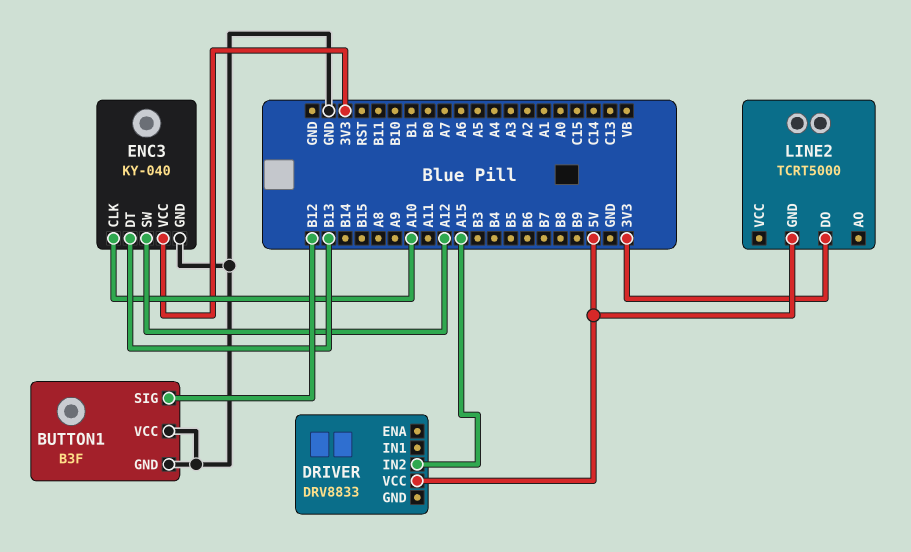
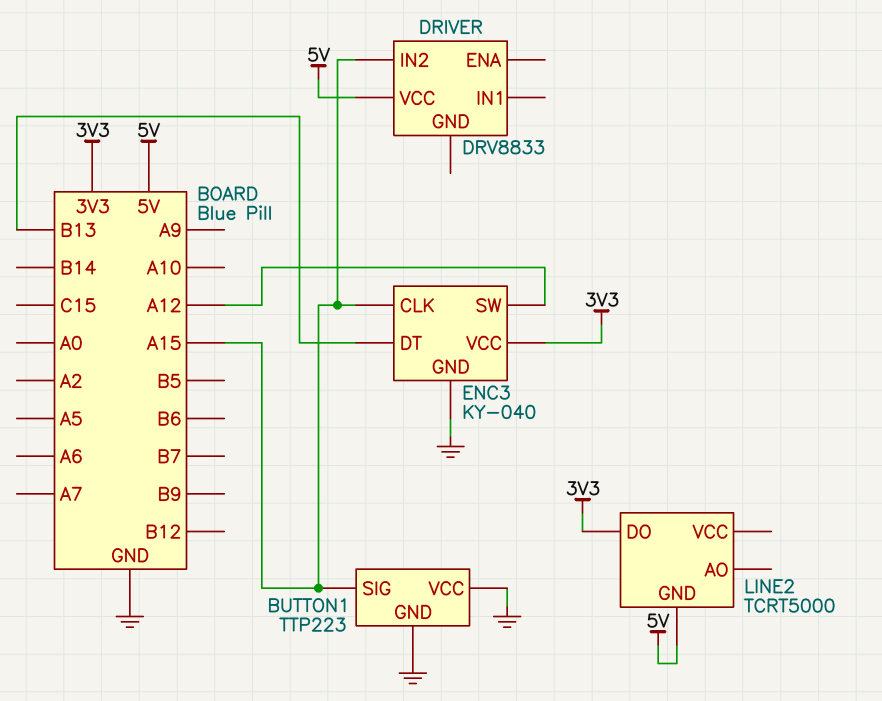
BUTTON1: B3F -> TTP223
BUTTON1 pin SIG: B12 -> A15
ENC3 pin CLK: A10 -> A15

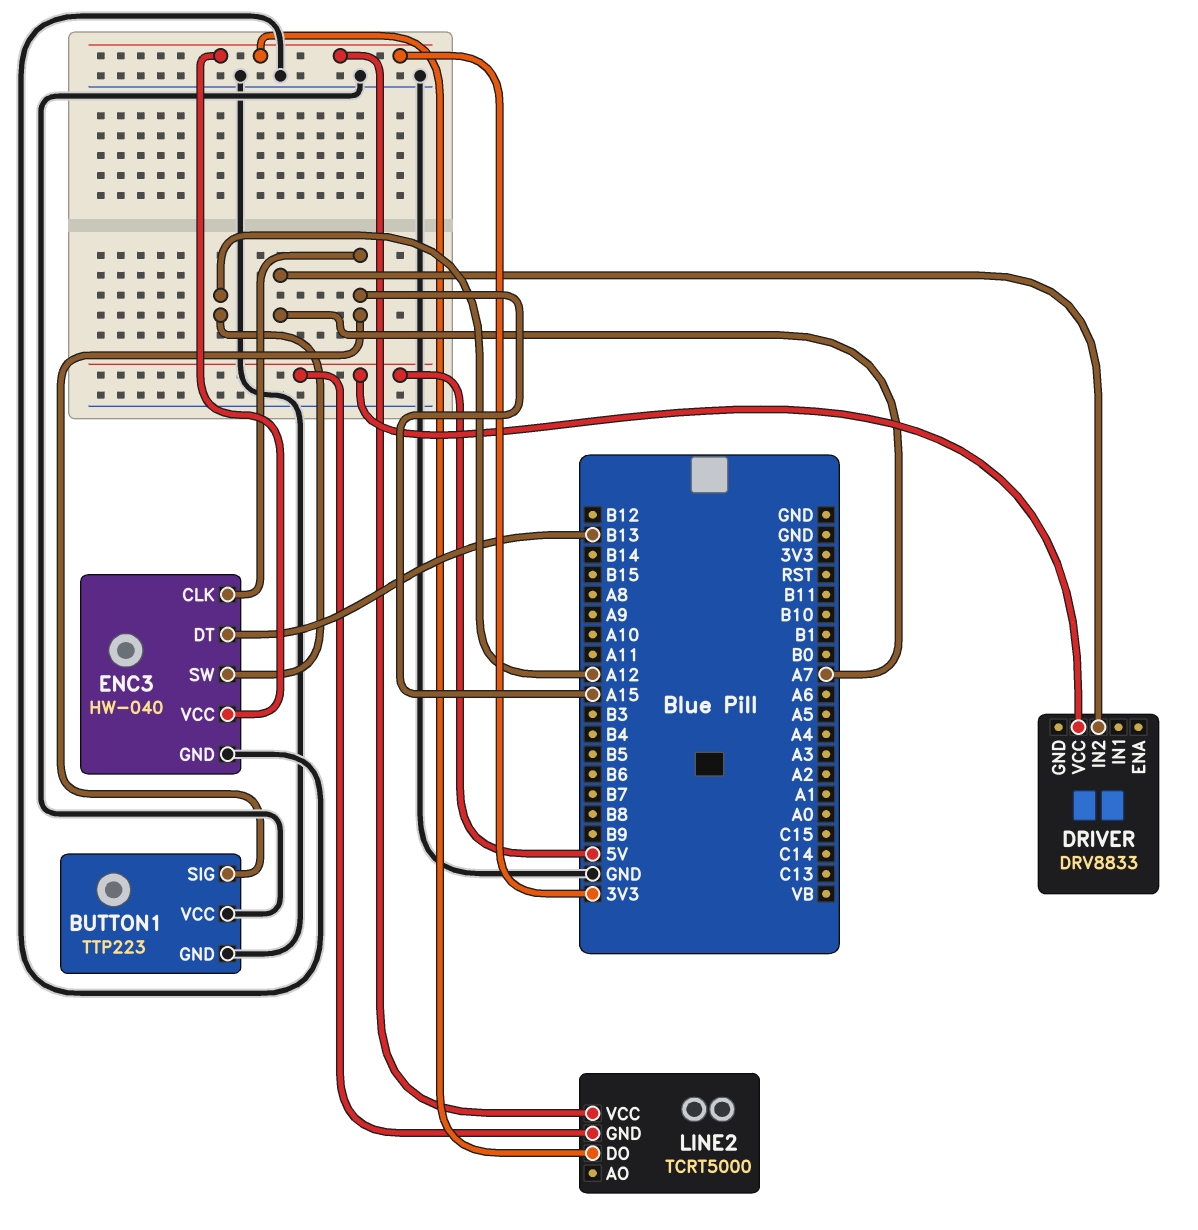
DRIVER pin IN2: A15 -> A7
ENC3: KY-040 -> HW-040
LINE2 pin VCC: none -> 3V3

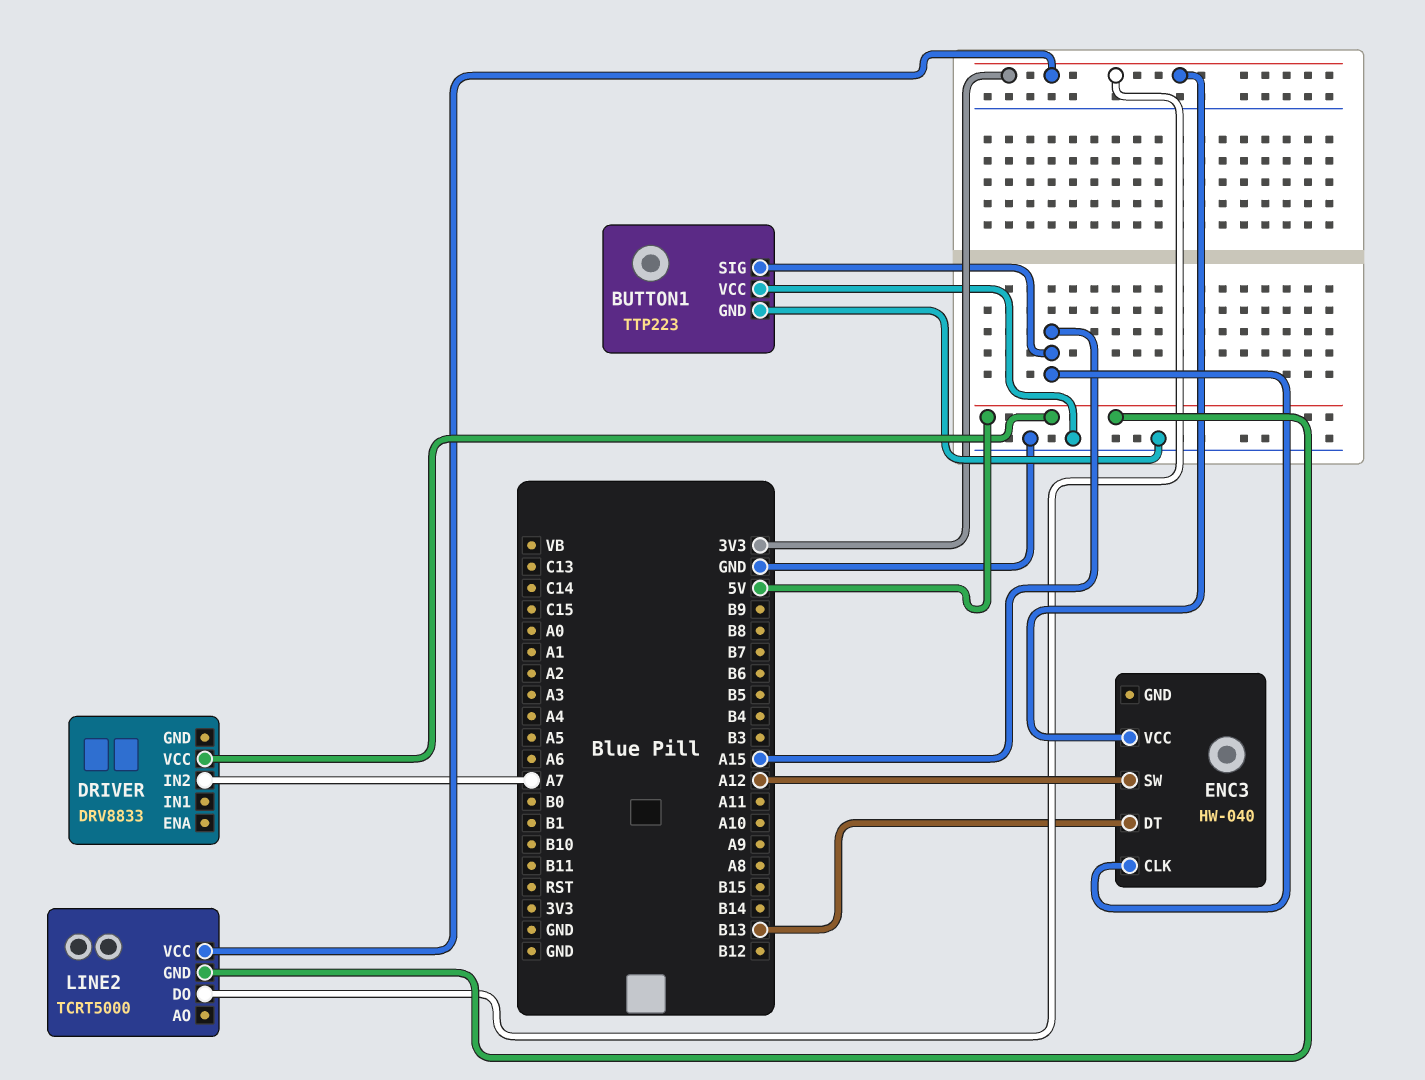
ENC3 pin GND: GND -> none

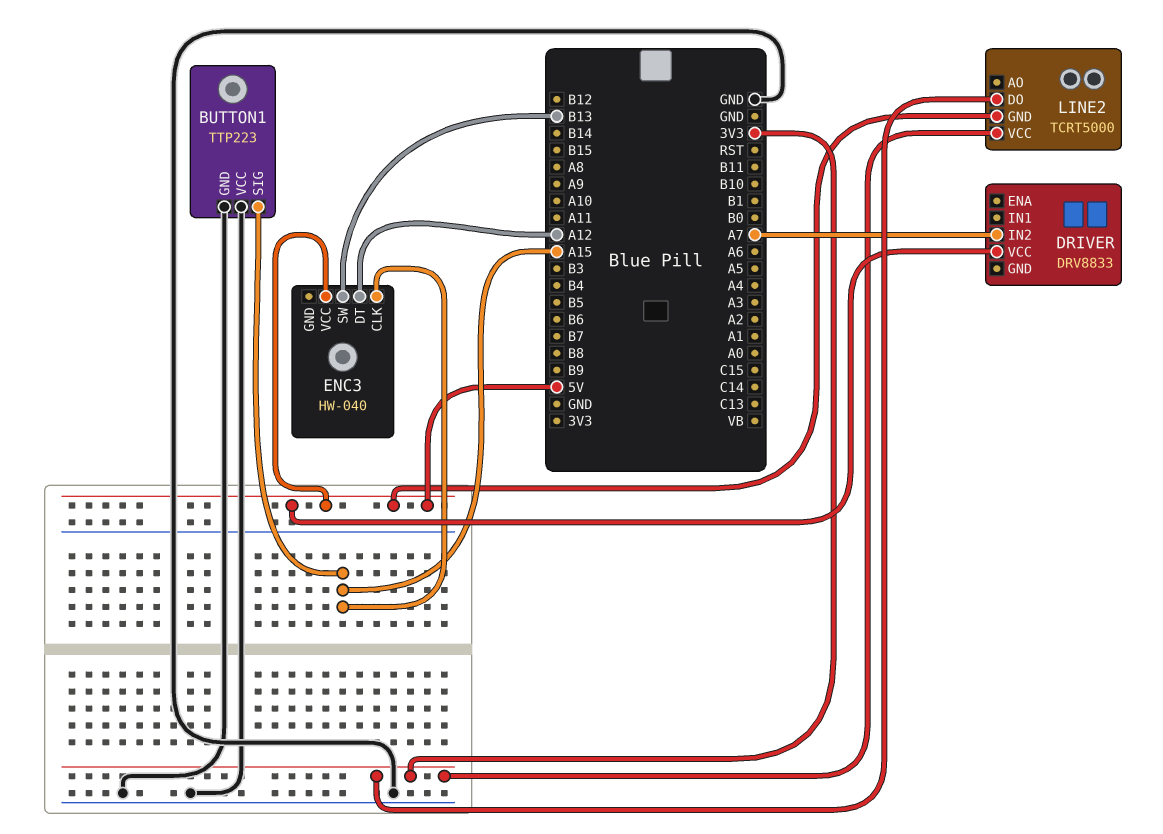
ENC3 pin DT: B13 -> A12
ENC3 pin SW: A12 -> B13
ENC3 pin VCC: 3V3 -> 5V

